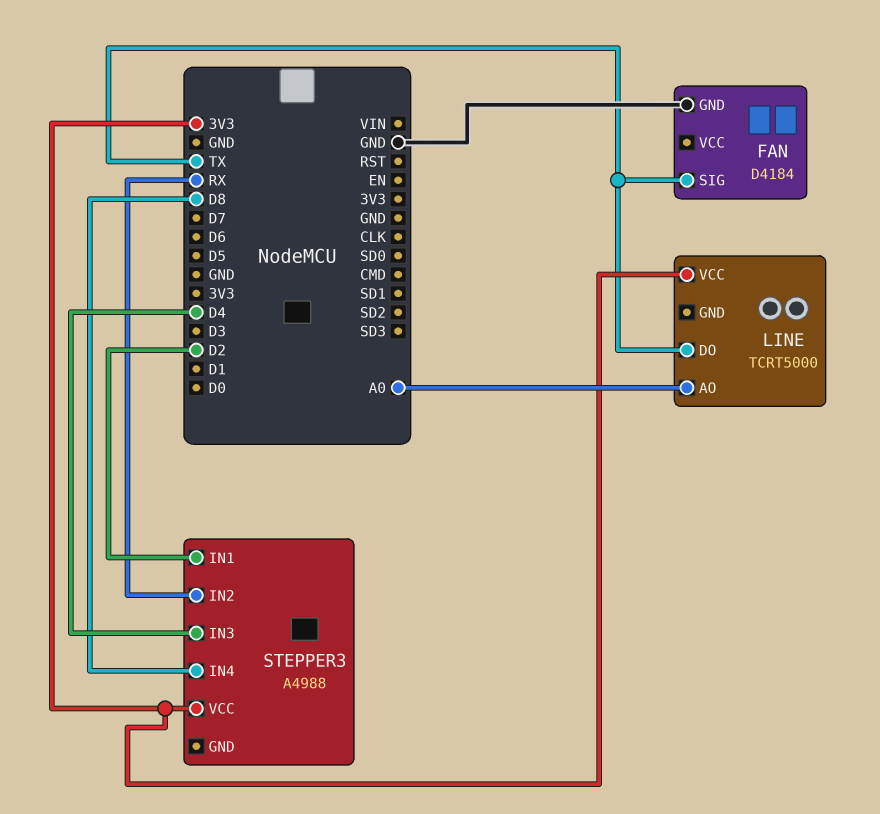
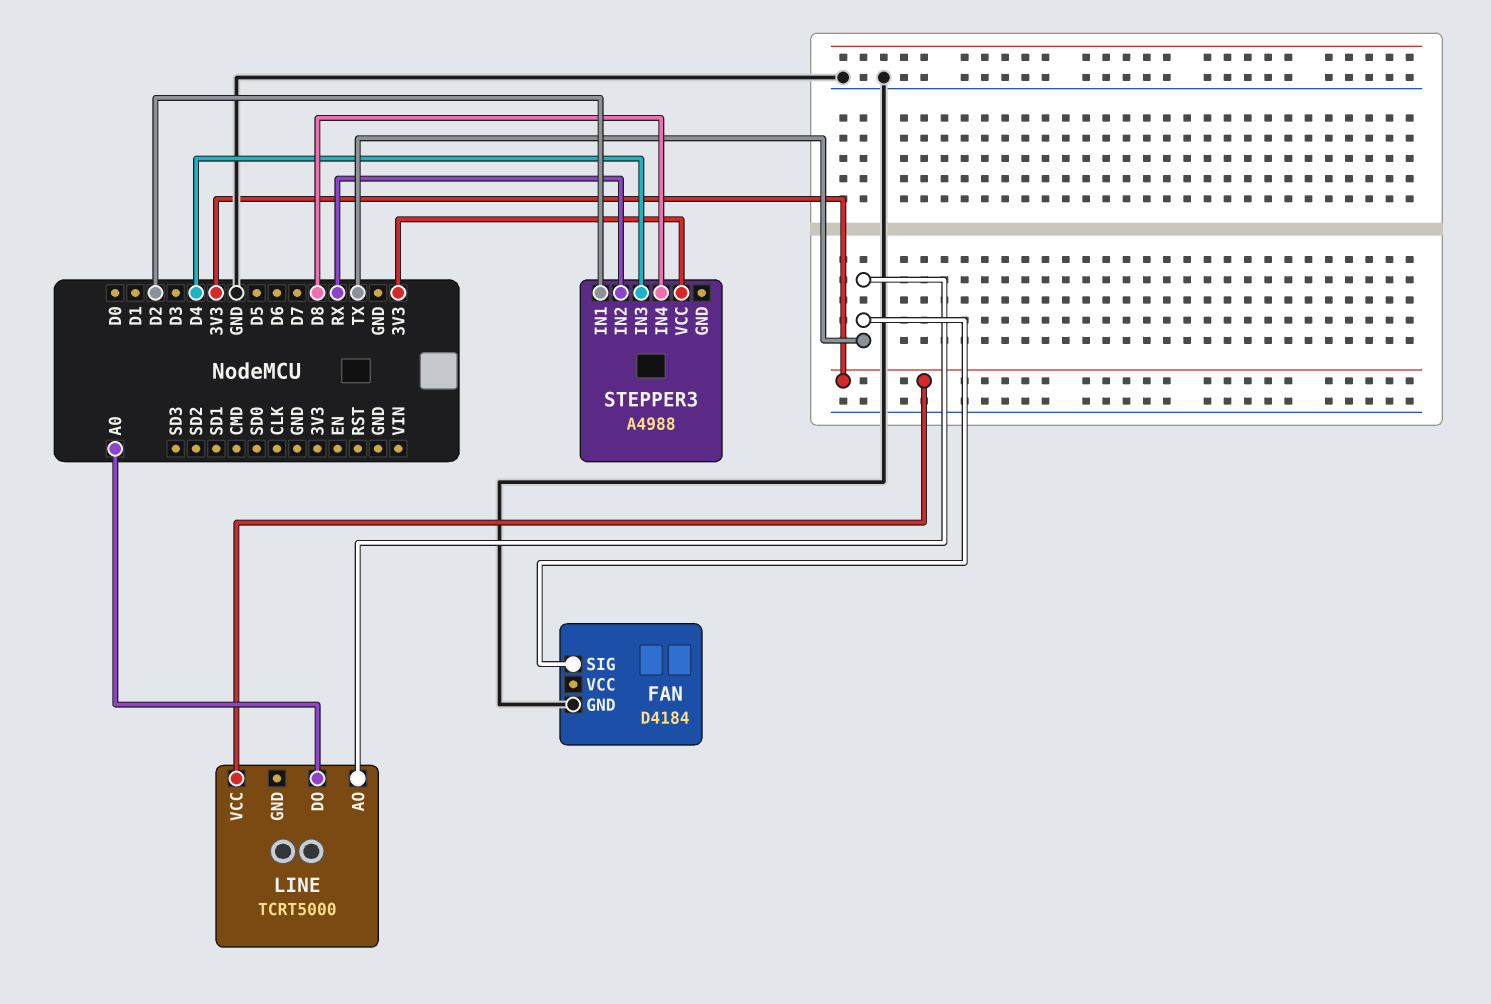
LINE pin AO: A0 -> TX
LINE pin DO: TX -> A0

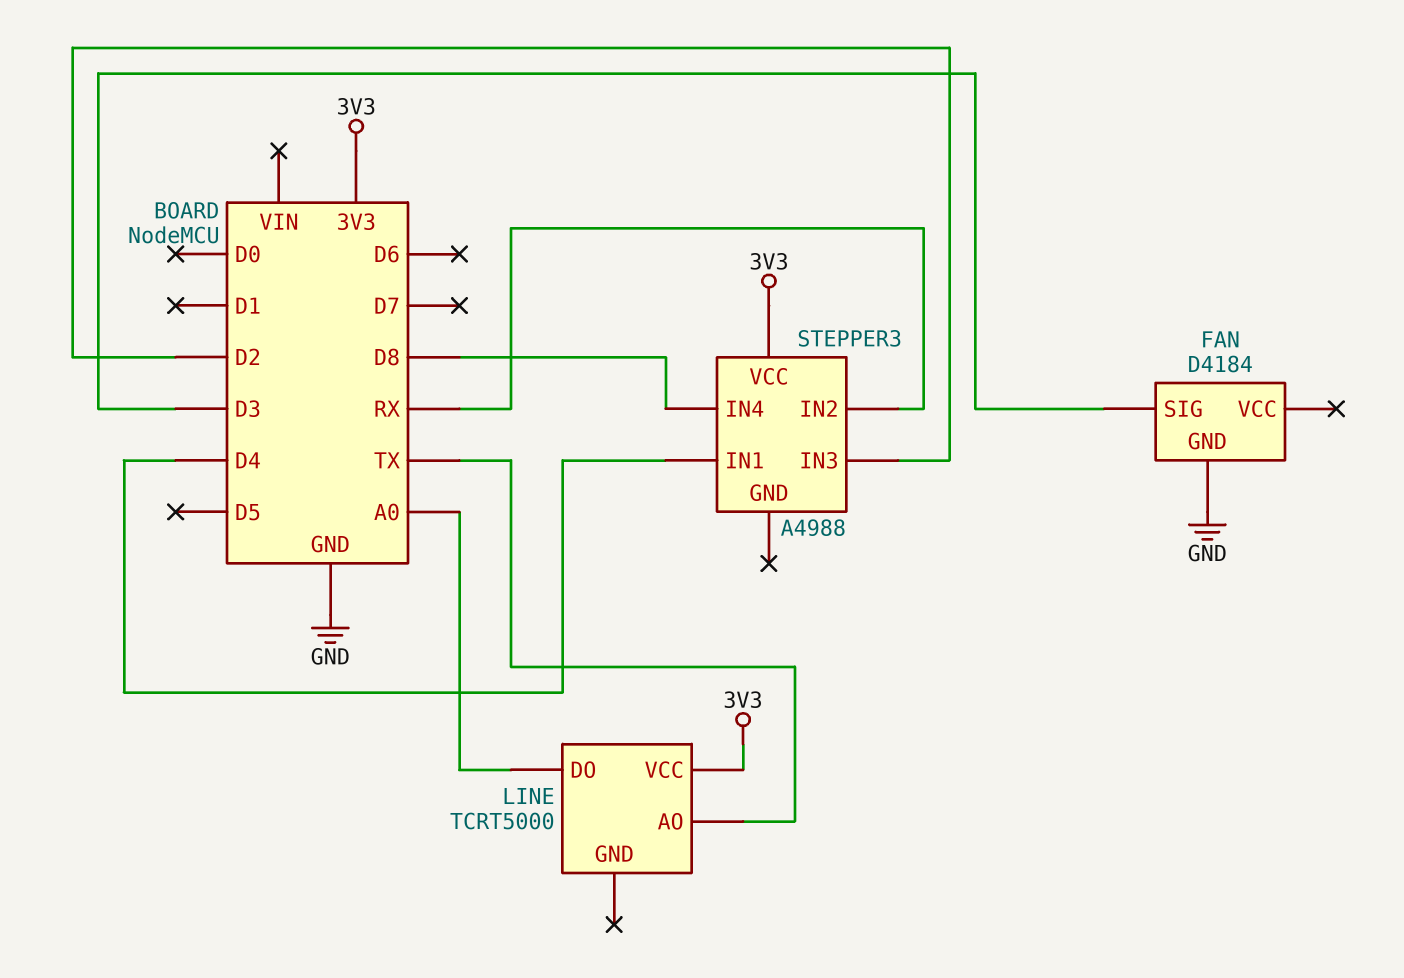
FAN pin SIG: TX -> D3
STEPPER3 pin IN1: D2 -> D4
STEPPER3 pin IN3: D4 -> D2

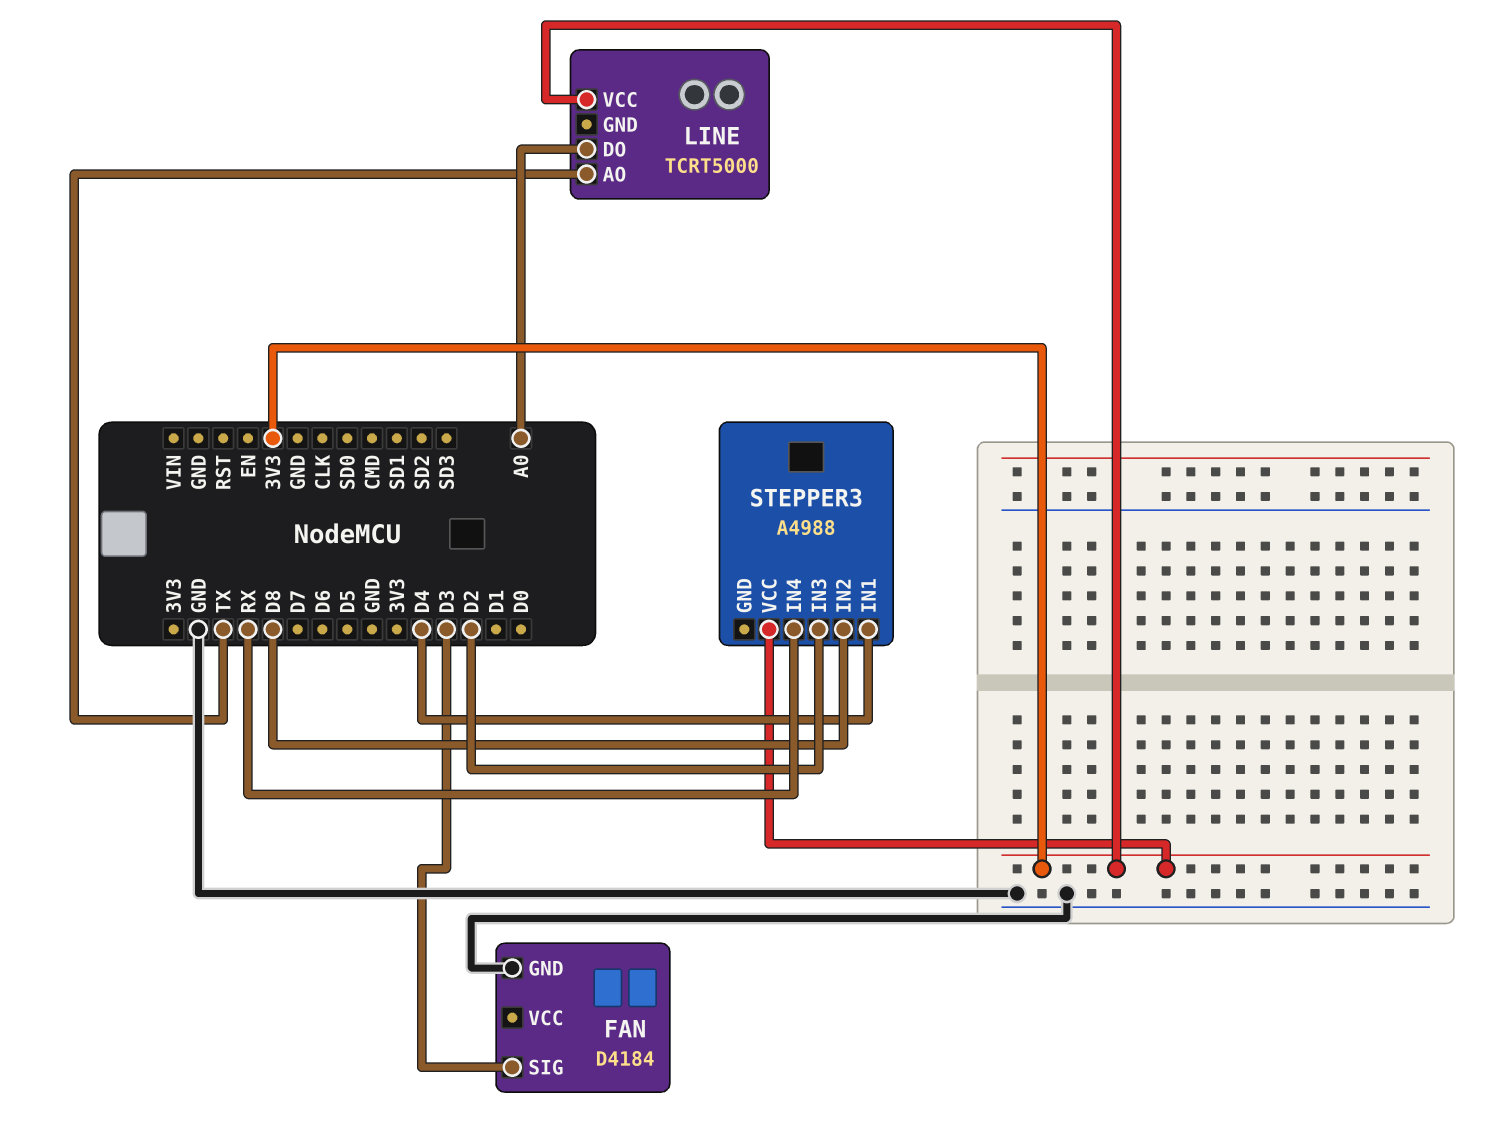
STEPPER3 pin IN2: RX -> D8
STEPPER3 pin IN4: D8 -> RX

